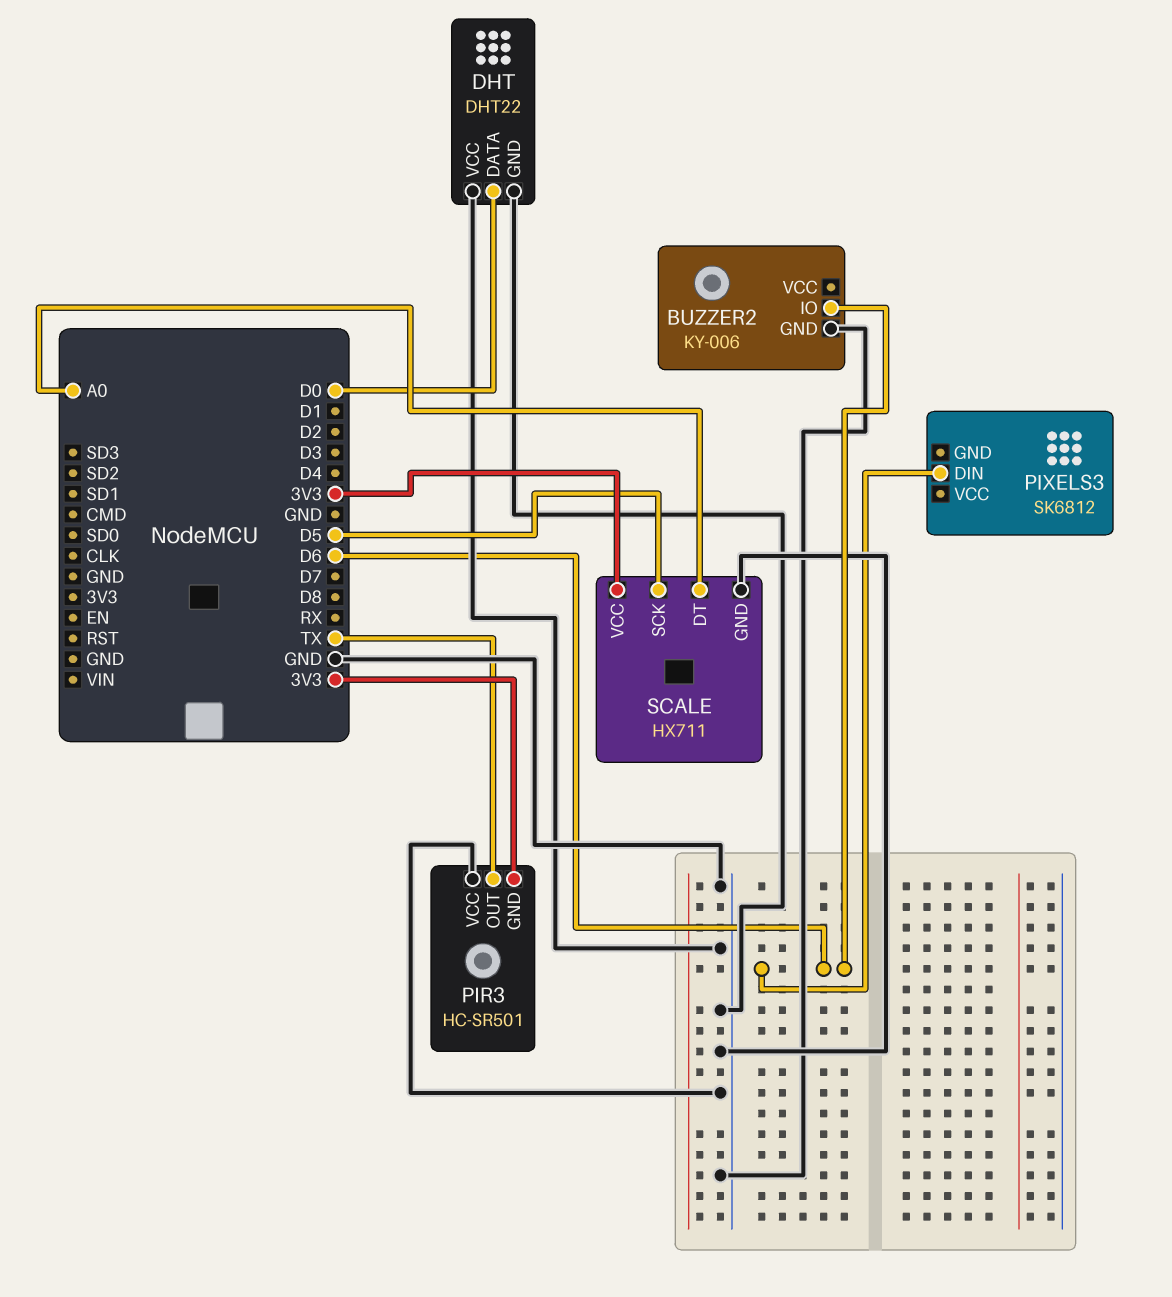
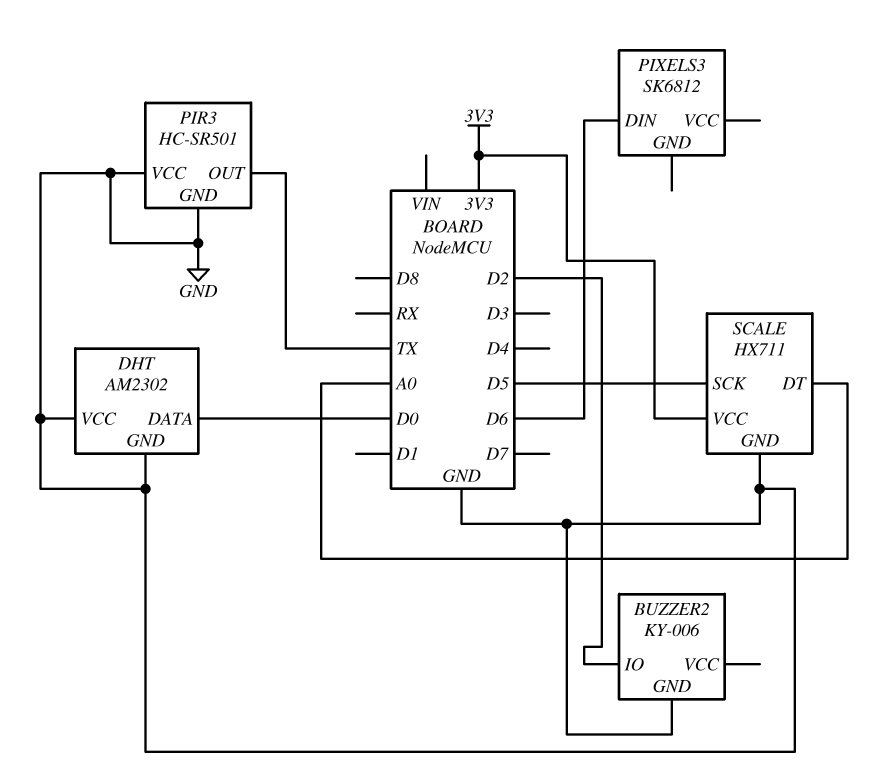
BUZZER2 pin IO: D6 -> D2
DHT: DHT22 -> AM2302
PIR3 pin GND: 3V3 -> GND

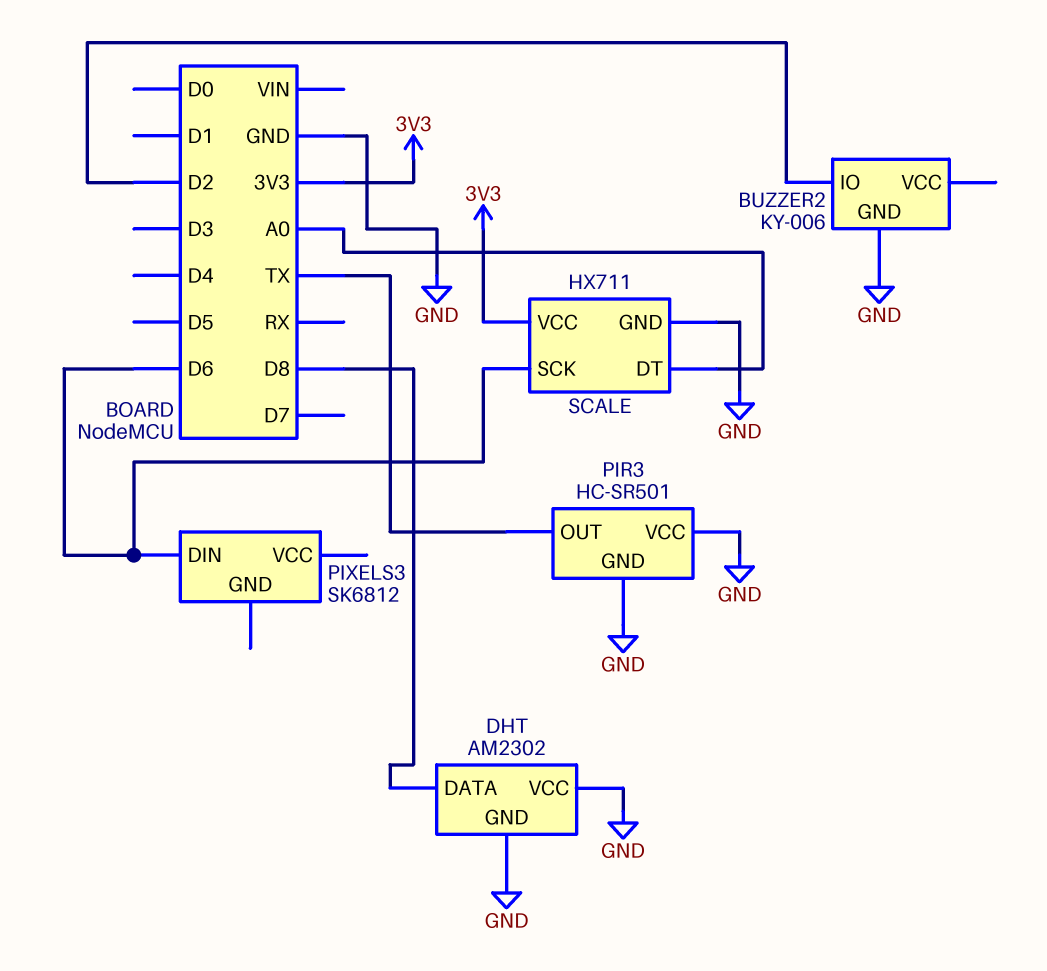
DHT pin DATA: D0 -> D8
SCALE pin SCK: D5 -> D6

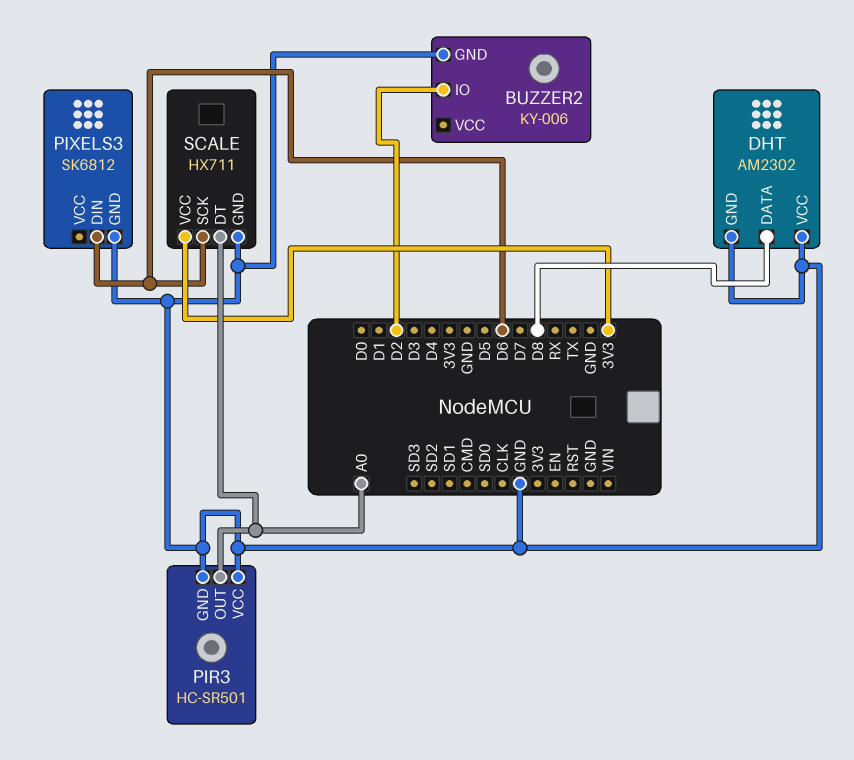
PIR3 pin OUT: TX -> A0
PIXELS3 pin GND: none -> GND

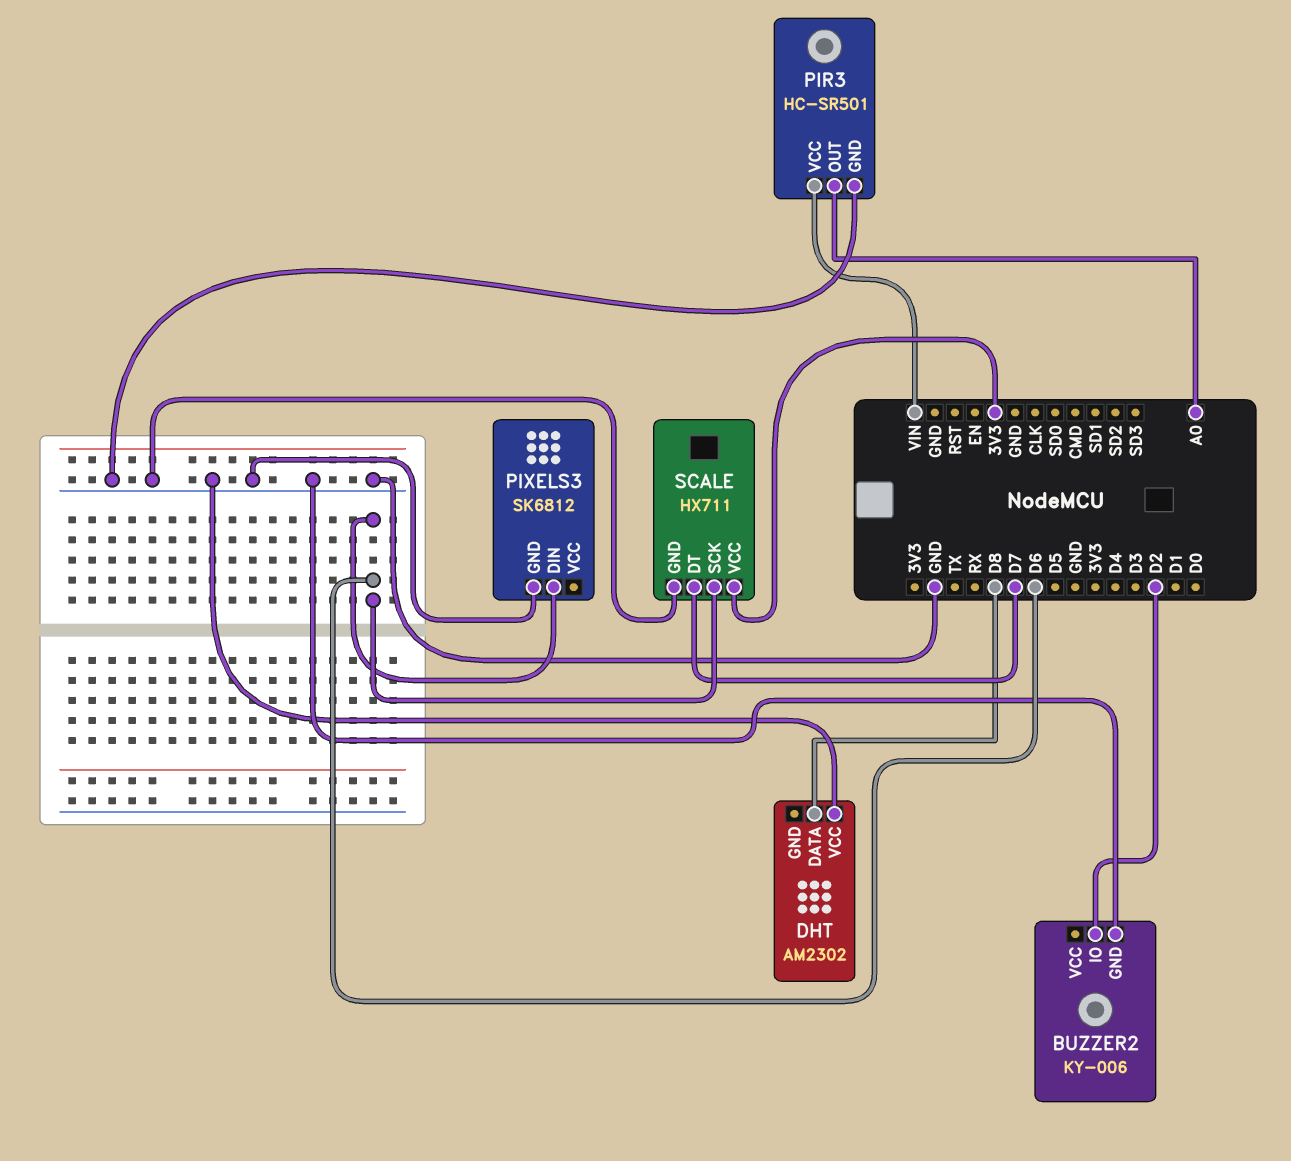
DHT pin GND: GND -> none
PIR3 pin VCC: GND -> VIN
SCALE pin DT: A0 -> D7

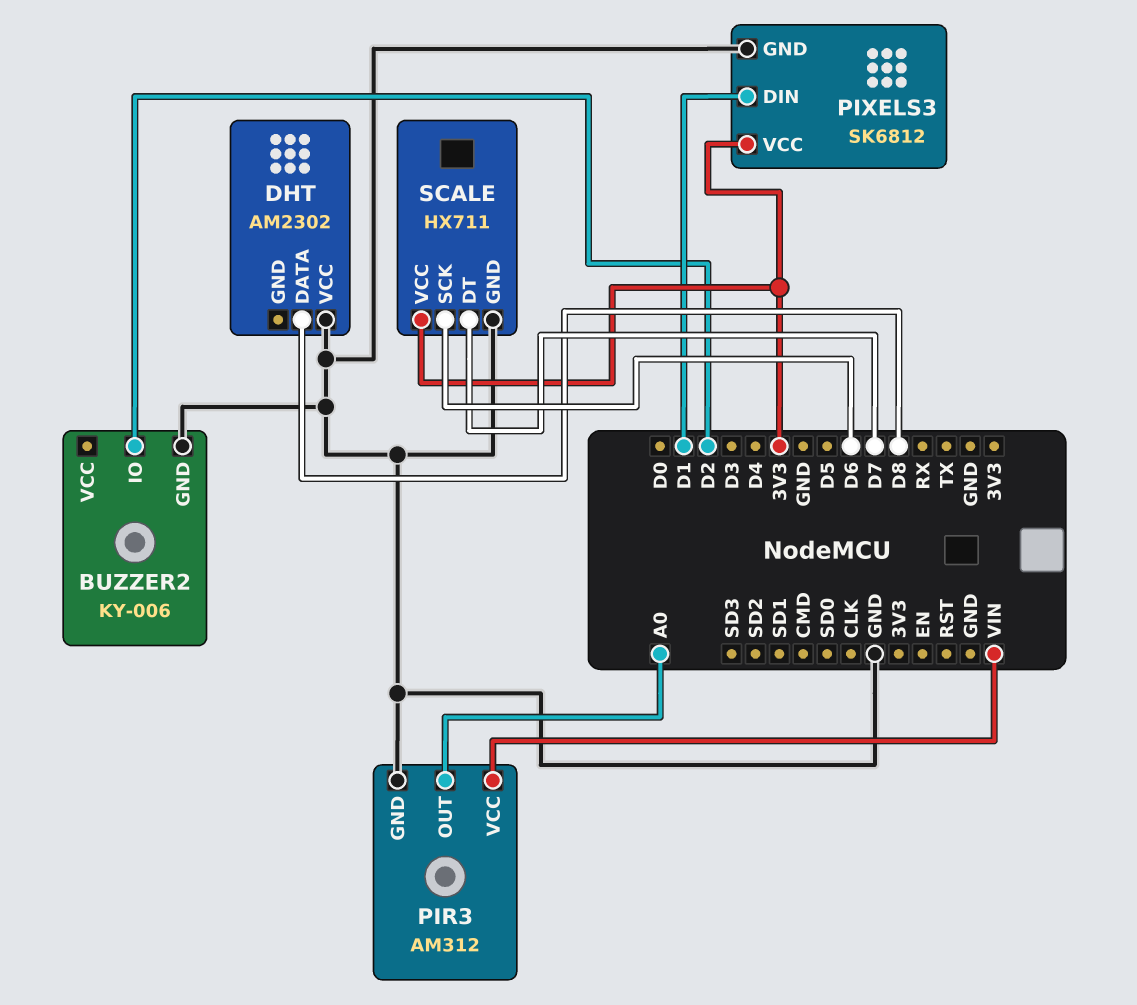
PIR3: HC-SR501 -> AM312
PIXELS3 pin DIN: D6 -> D1
PIXELS3 pin VCC: none -> 3V3

